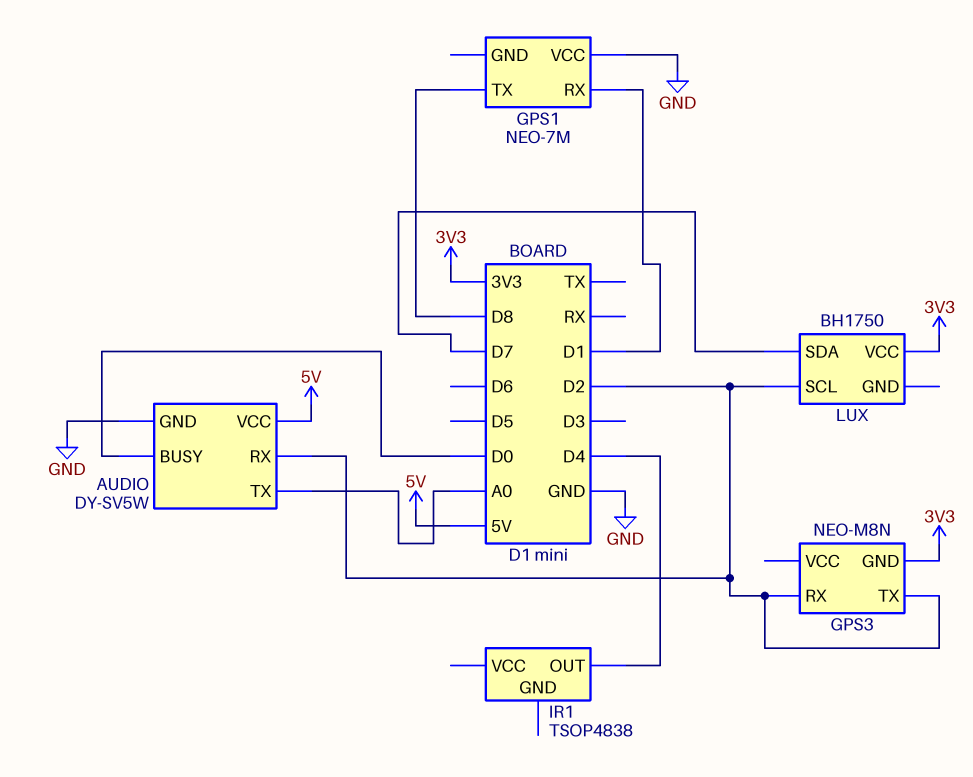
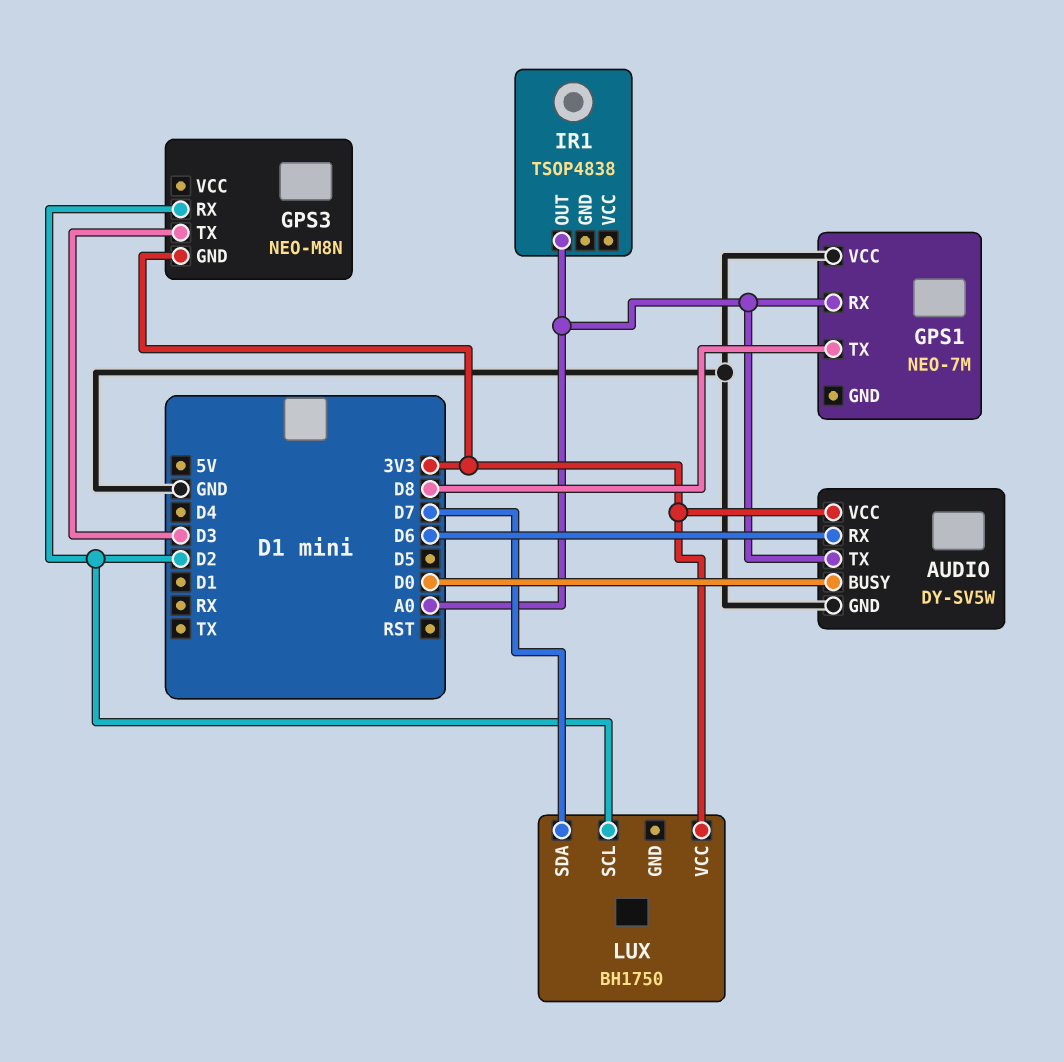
AUDIO pin RX: D2 -> D6
AUDIO pin VCC: 5V -> 3V3
GPS1 pin RX: D1 -> A0
GPS3 pin TX: D2 -> D3
IR1 pin OUT: D4 -> A0

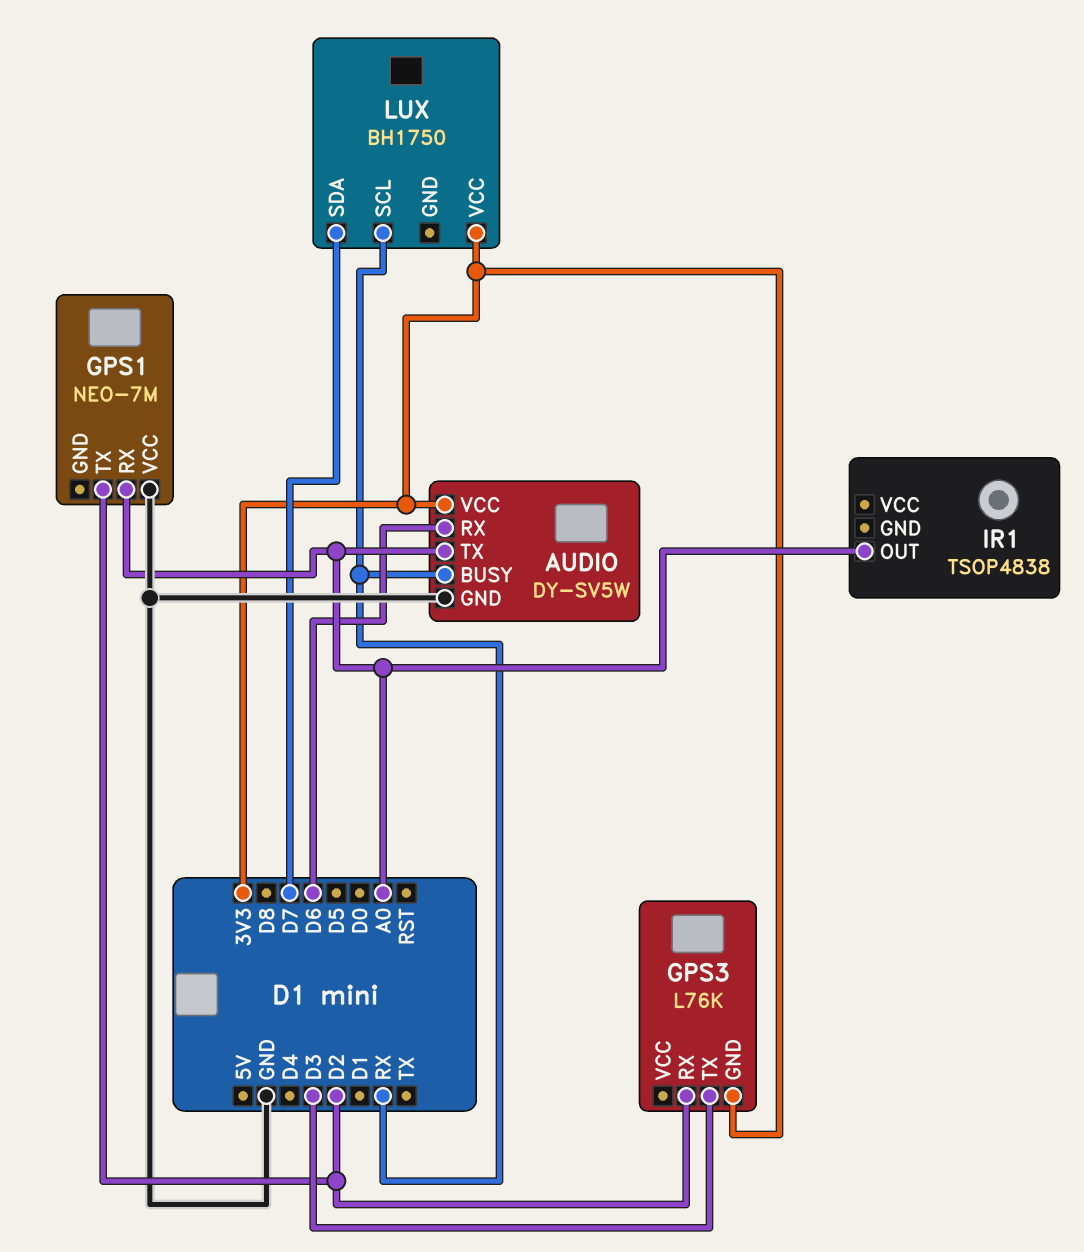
AUDIO pin BUSY: D0 -> RX
GPS1 pin TX: D8 -> D2
GPS3: NEO-M8N -> L76K
LUX pin SCL: D2 -> RX

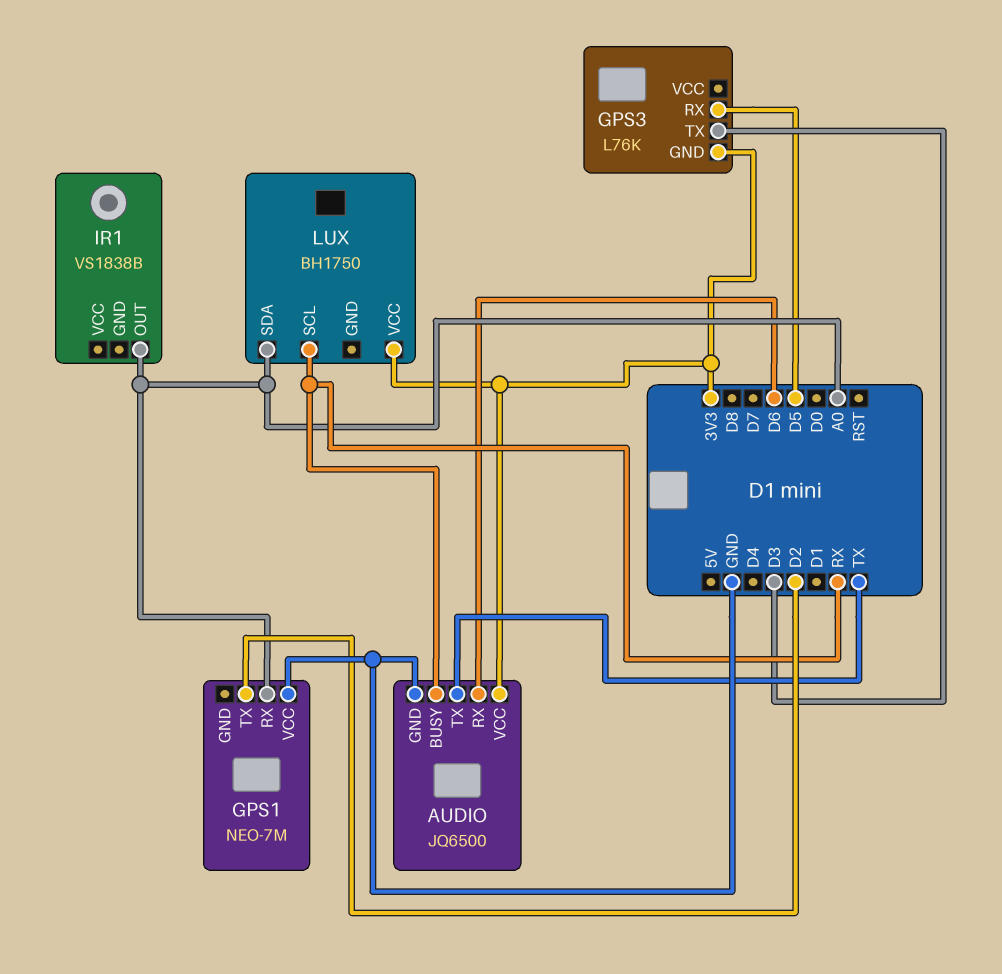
AUDIO: DY-SV5W -> JQ6500
AUDIO pin TX: A0 -> TX
GPS3 pin RX: D2 -> D5
IR1: TSOP4838 -> VS1838B
LUX pin SDA: D7 -> A0

